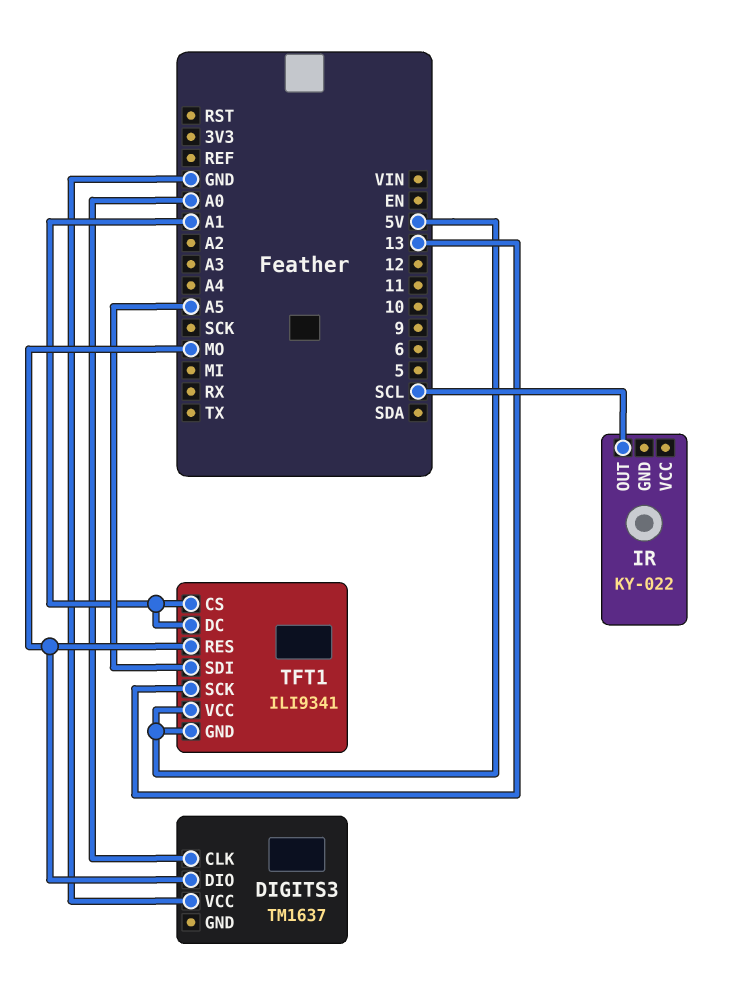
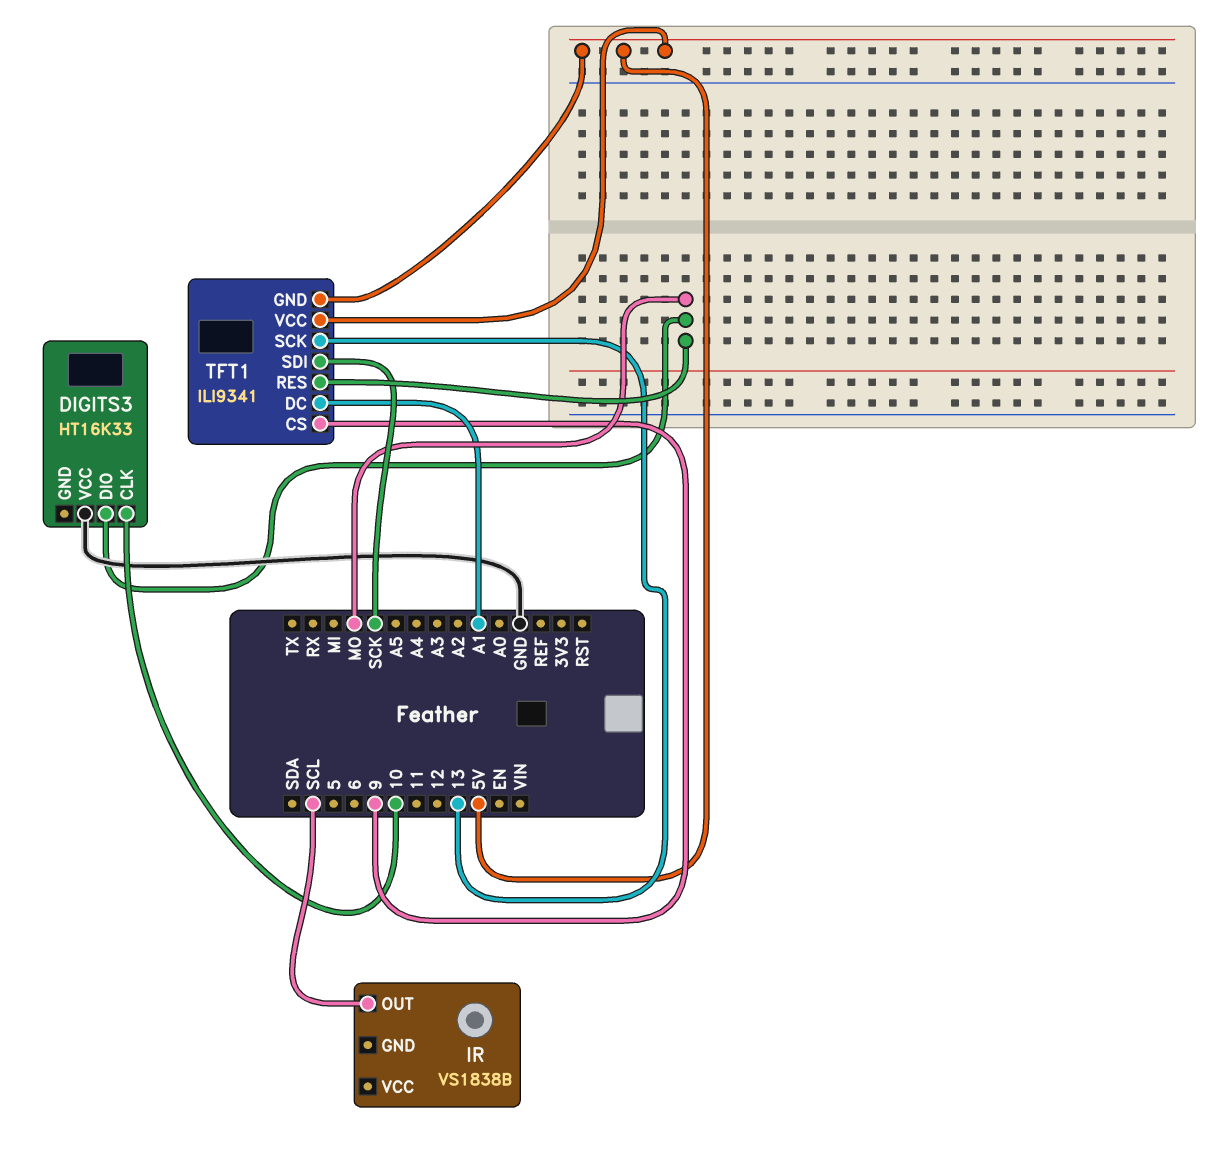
DIGITS3: TM1637 -> HT16K33
DIGITS3 pin CLK: A0 -> 10
IR: KY-022 -> VS1838B
TFT1 pin CS: A1 -> 9
TFT1 pin SDI: A5 -> SCK

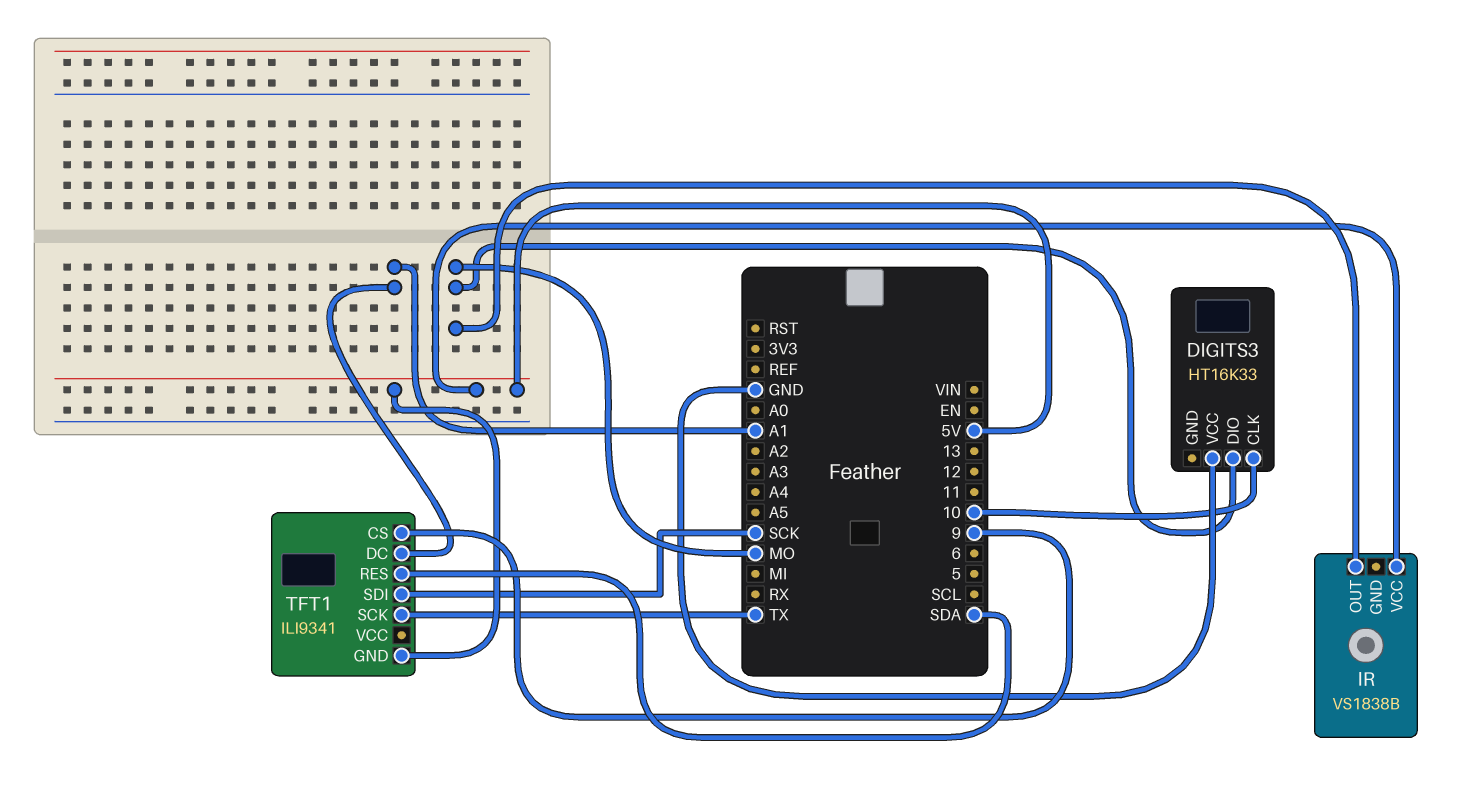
IR pin OUT: SCL -> MO
IR pin VCC: none -> 5V
TFT1 pin RES: MO -> SDA
TFT1 pin SCK: 13 -> TX
TFT1 pin VCC: 5V -> none

